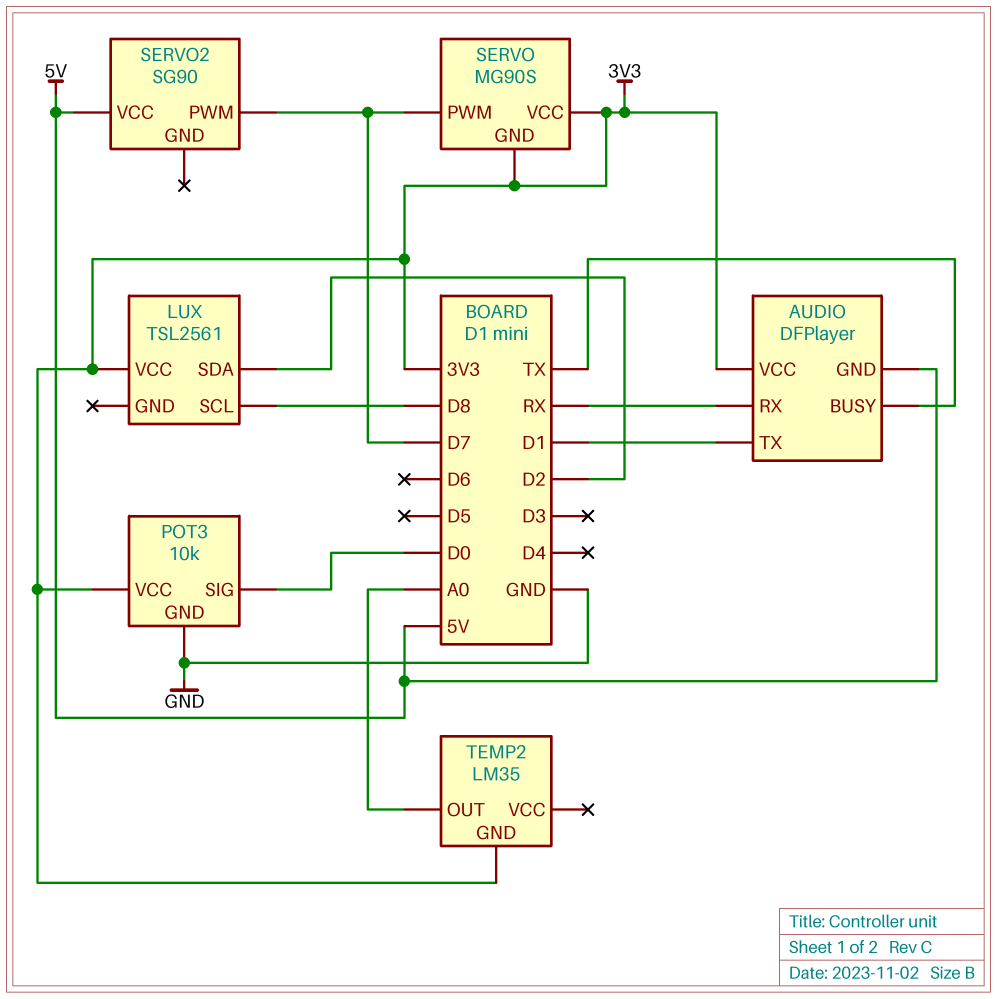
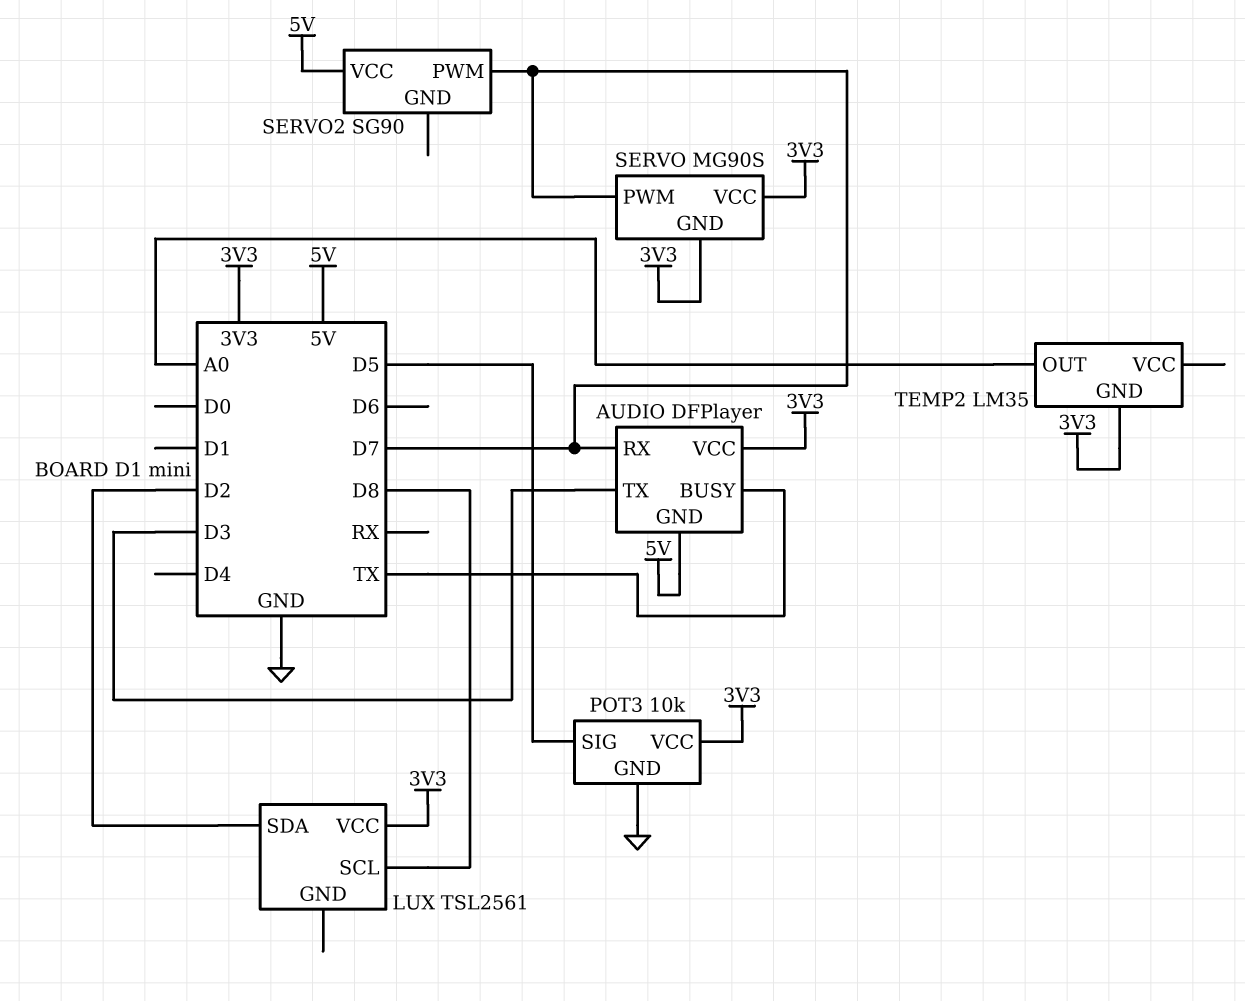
AUDIO pin RX: RX -> D7
AUDIO pin TX: D1 -> D3
POT3 pin SIG: D0 -> D5

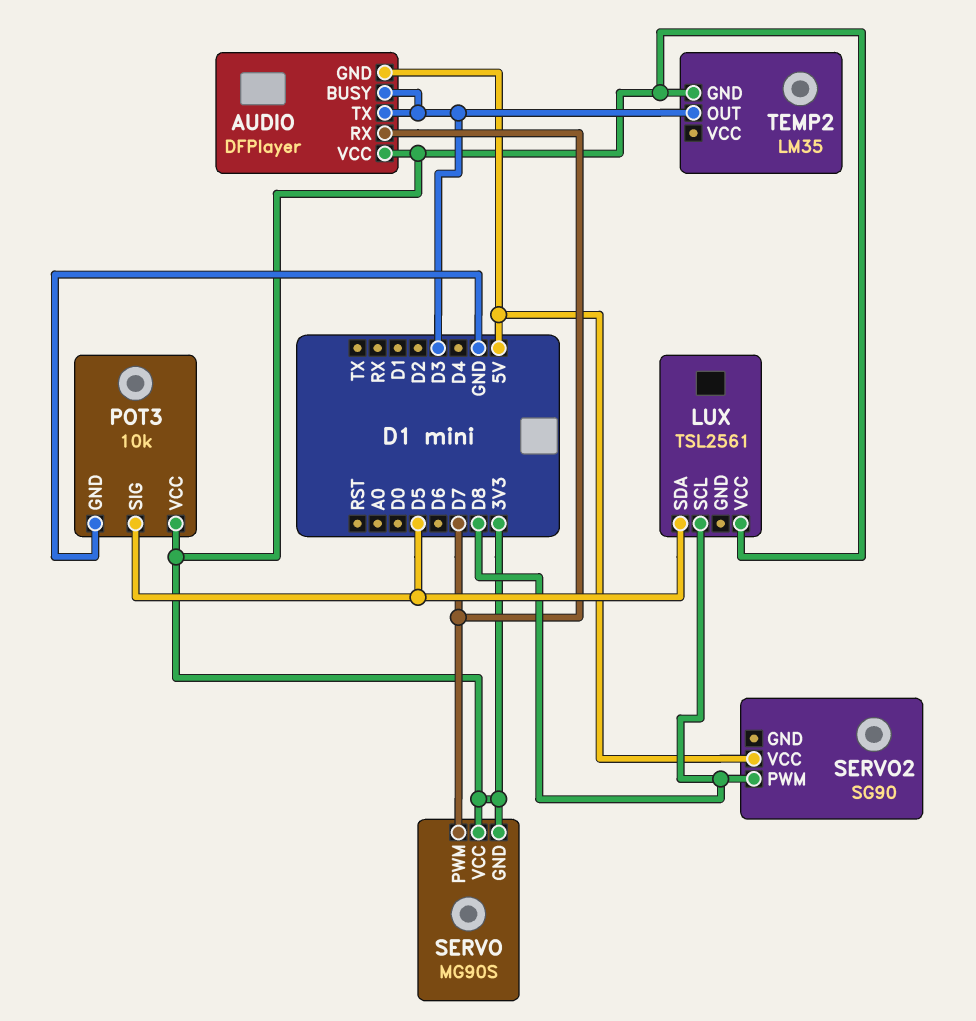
AUDIO pin BUSY: TX -> D3
LUX pin SDA: D2 -> D5
SERVO2 pin PWM: D7 -> D8
TEMP2 pin OUT: A0 -> D3

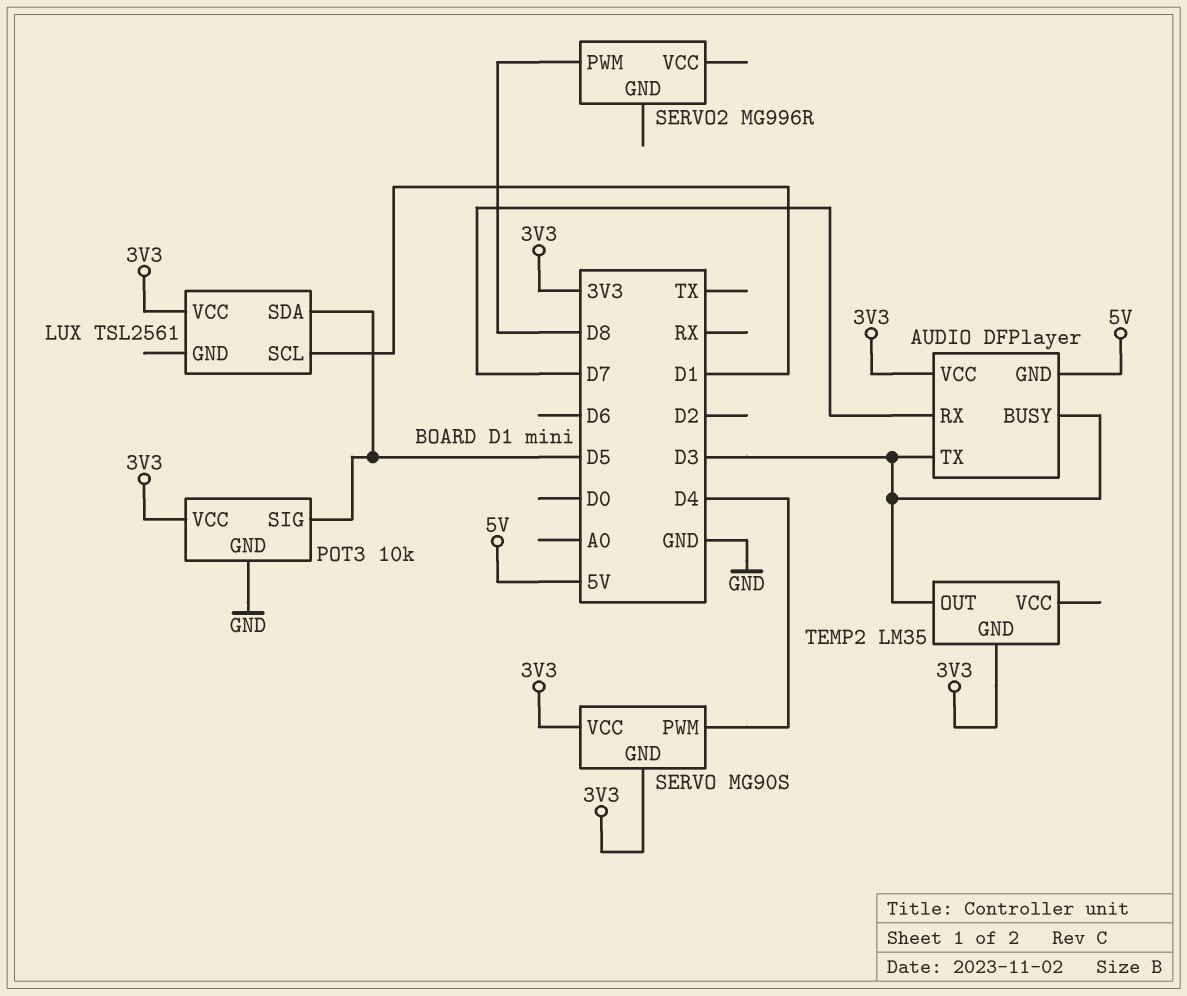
LUX pin SCL: D8 -> D1
SERVO pin PWM: D7 -> D4
SERVO2: SG90 -> MG996R
SERVO2 pin VCC: 5V -> none

